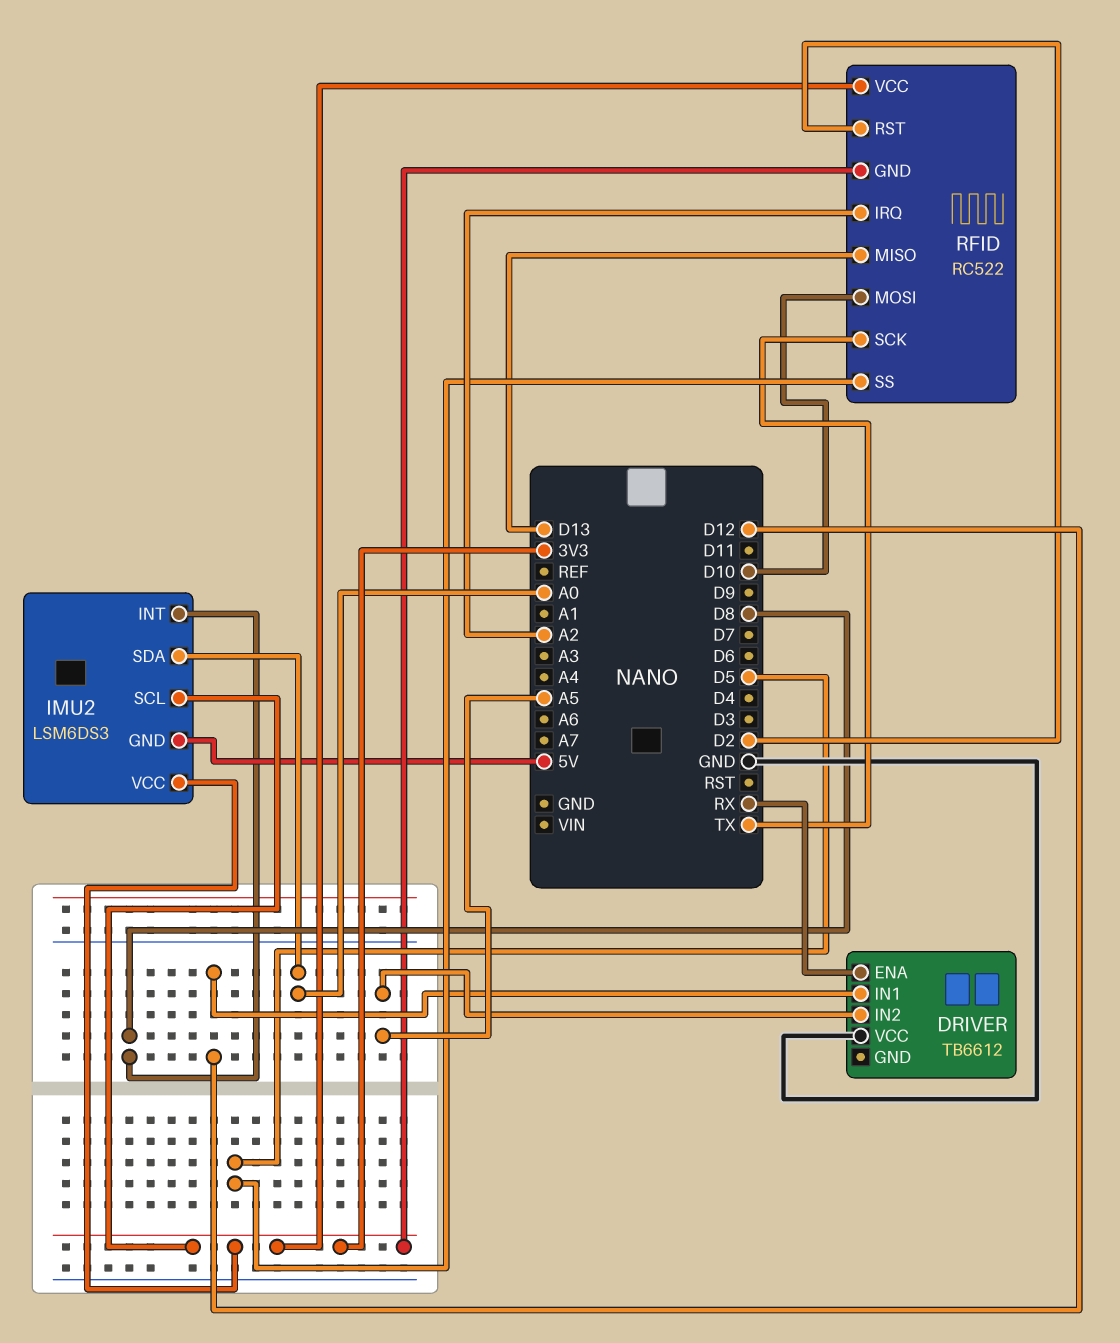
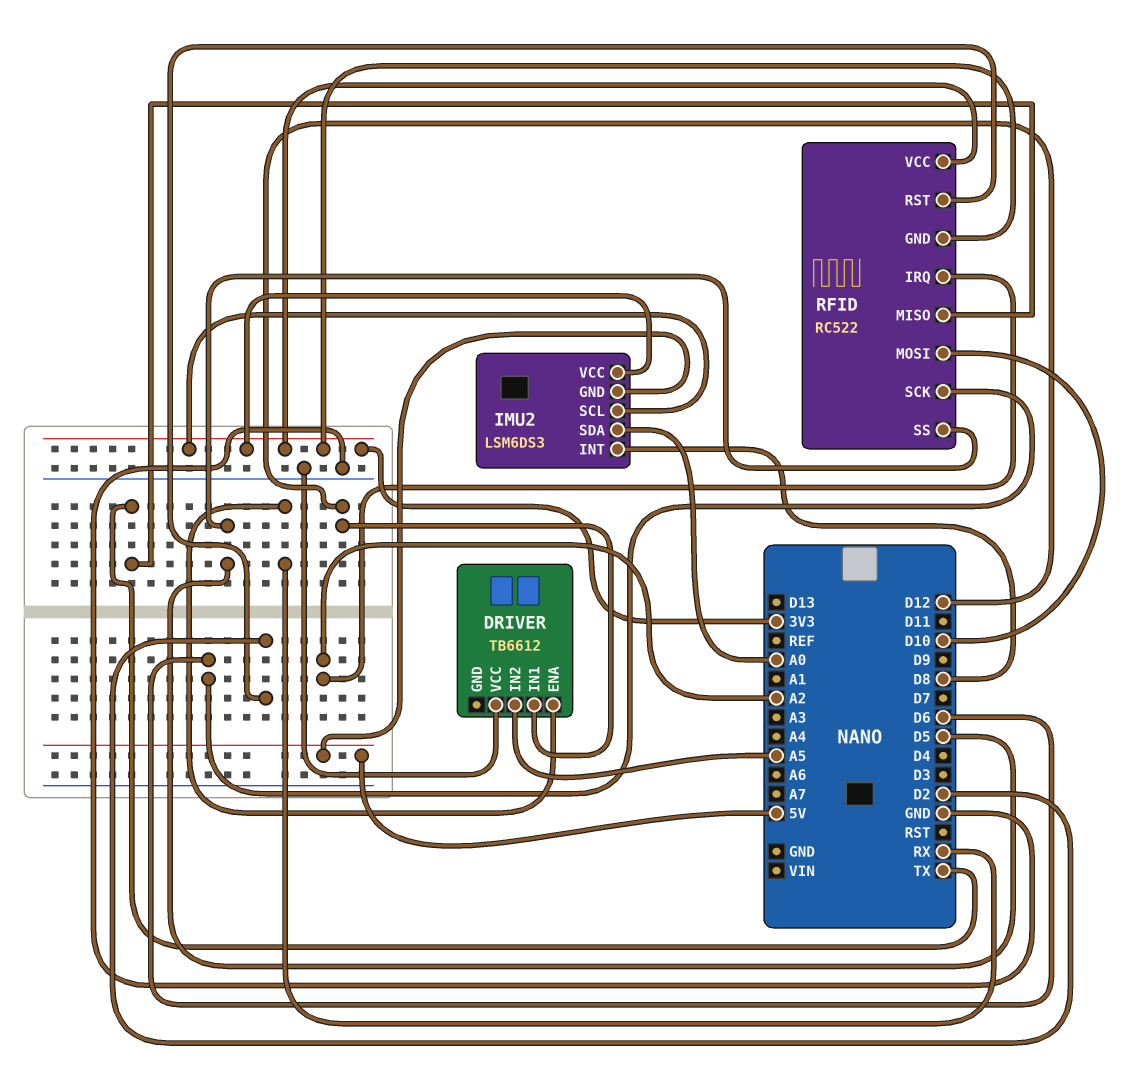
RFID pin MISO: D13 -> TX
RFID pin SCK: TX -> D6

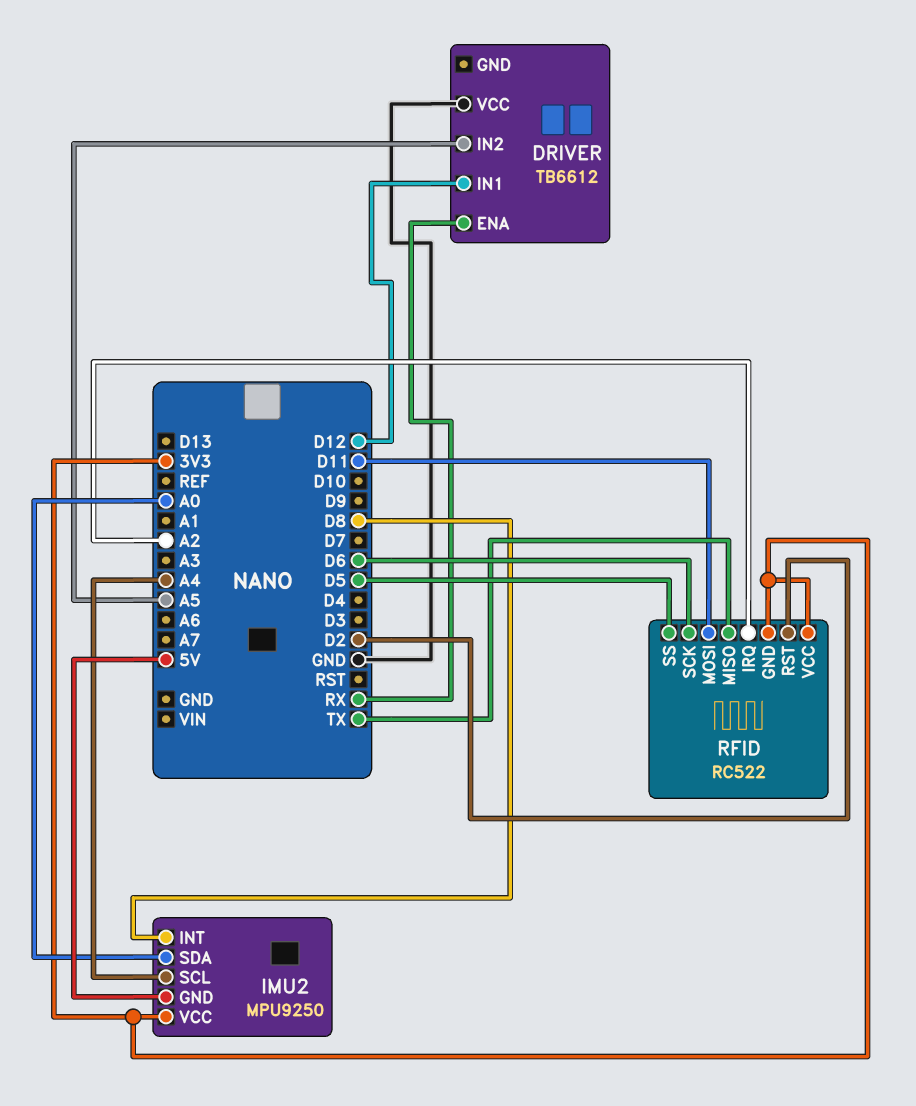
IMU2: LSM6DS3 -> MPU9250
IMU2 pin SCL: 3V3 -> A4
RFID pin MOSI: D10 -> D11

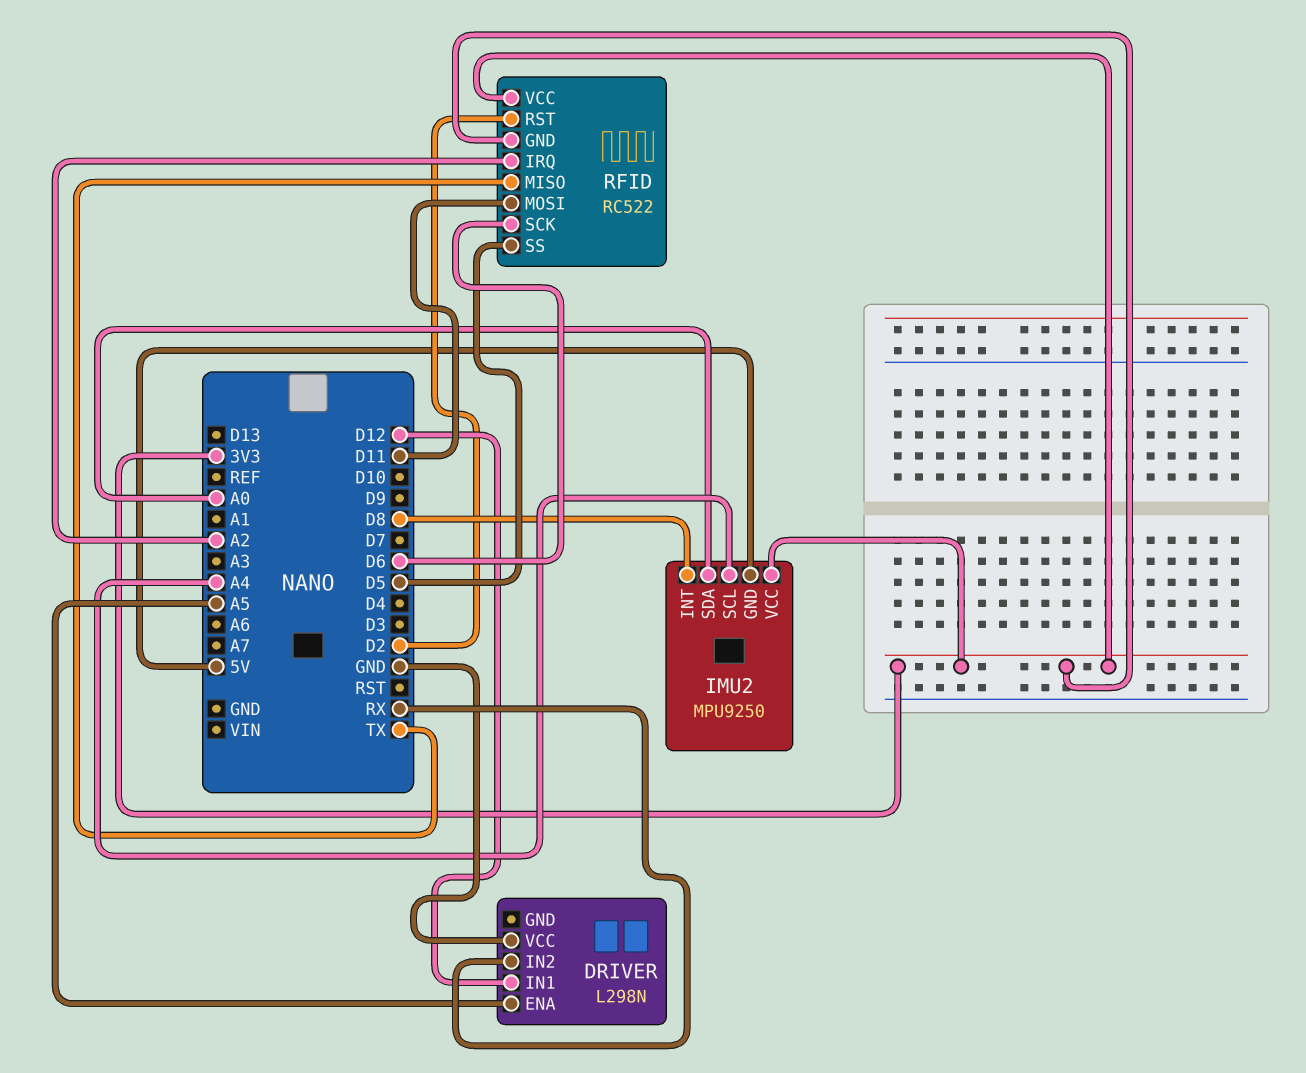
DRIVER: TB6612 -> L298N
DRIVER pin ENA: RX -> A5
DRIVER pin IN2: A5 -> RX

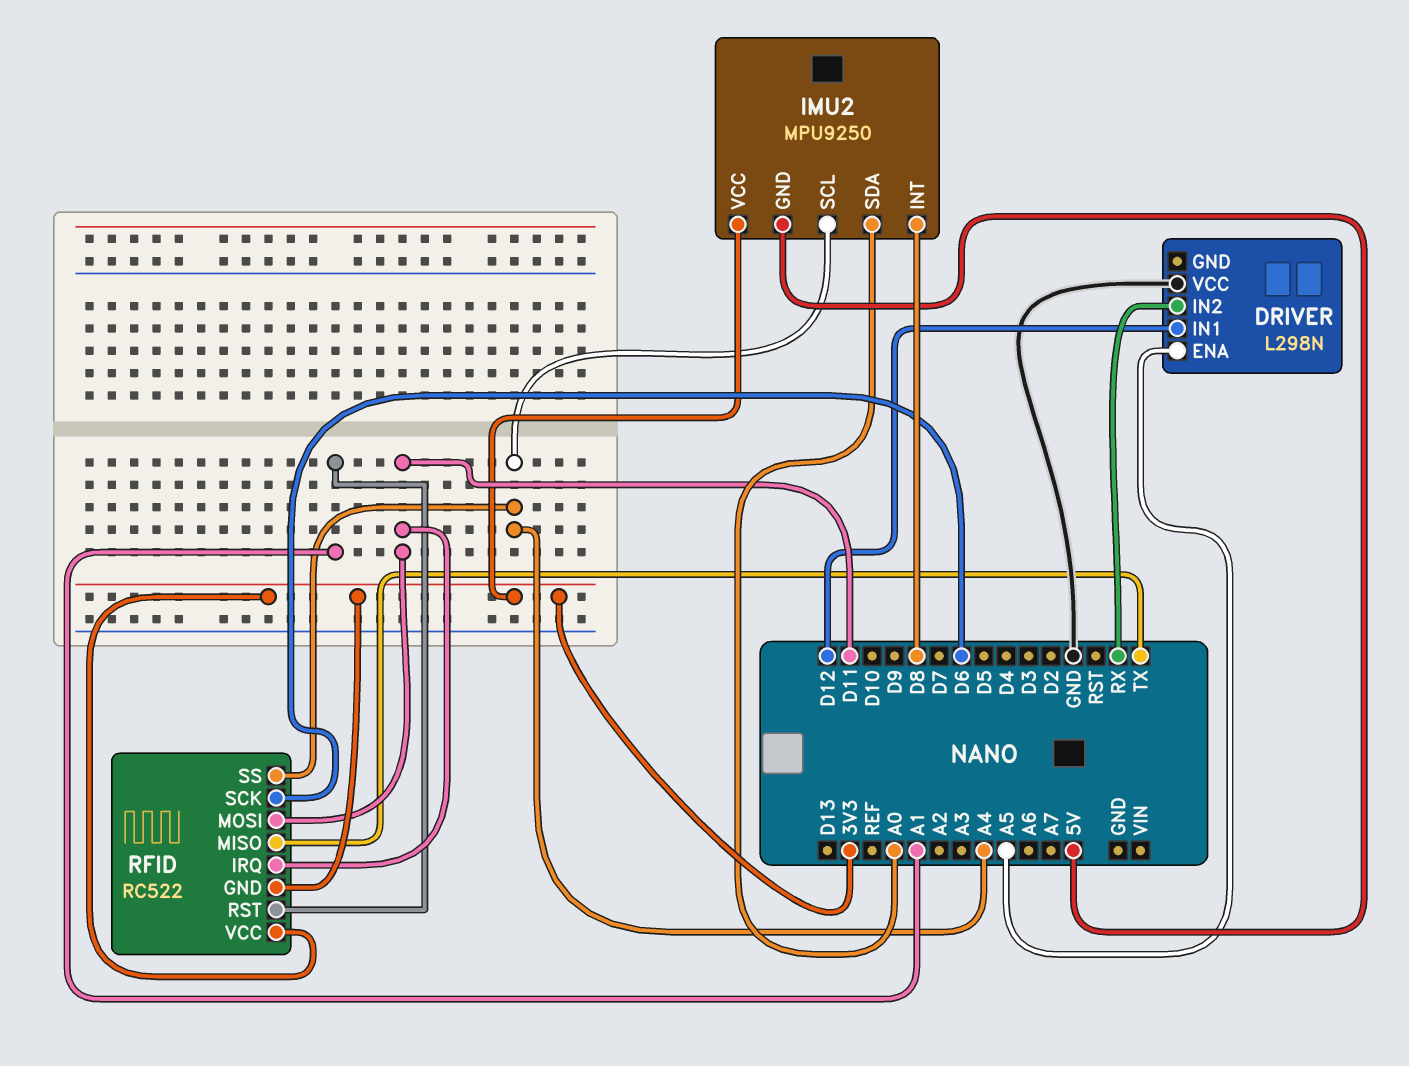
RFID pin IRQ: A2 -> D11
RFID pin RST: D2 -> A1
RFID pin SS: D5 -> A4

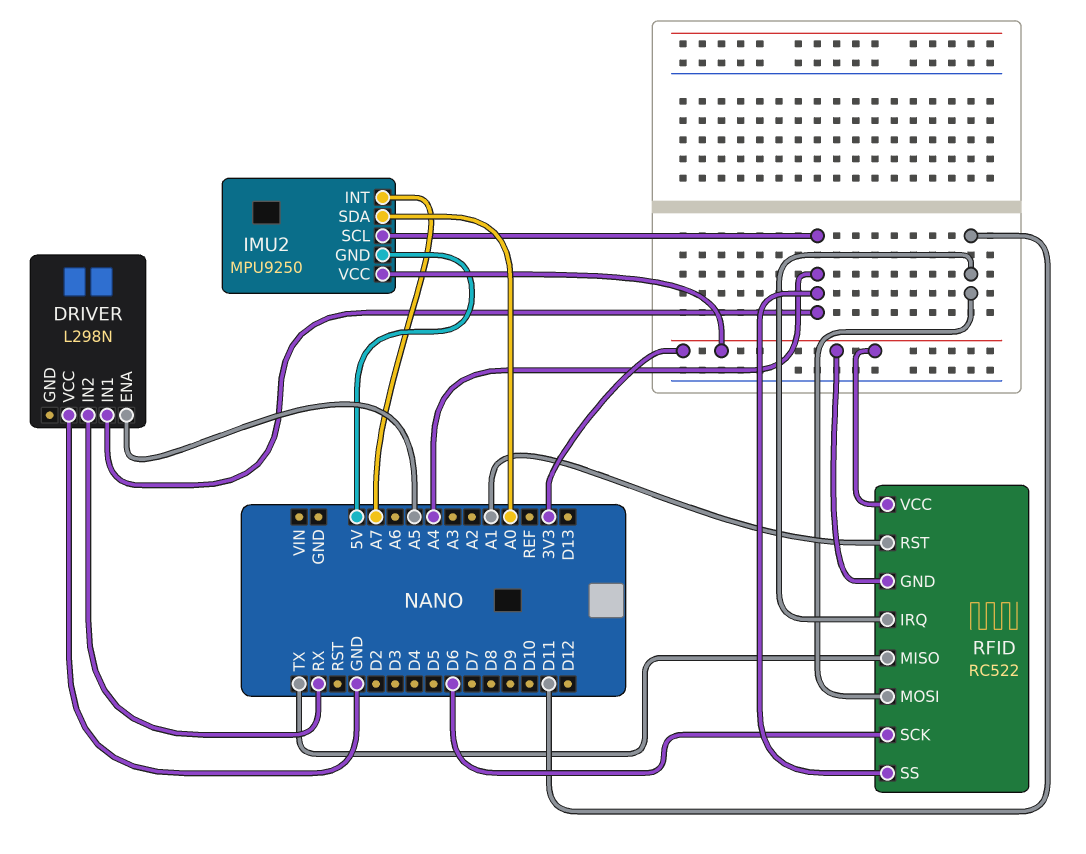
DRIVER pin IN1: D12 -> A4
IMU2 pin INT: D8 -> A7

